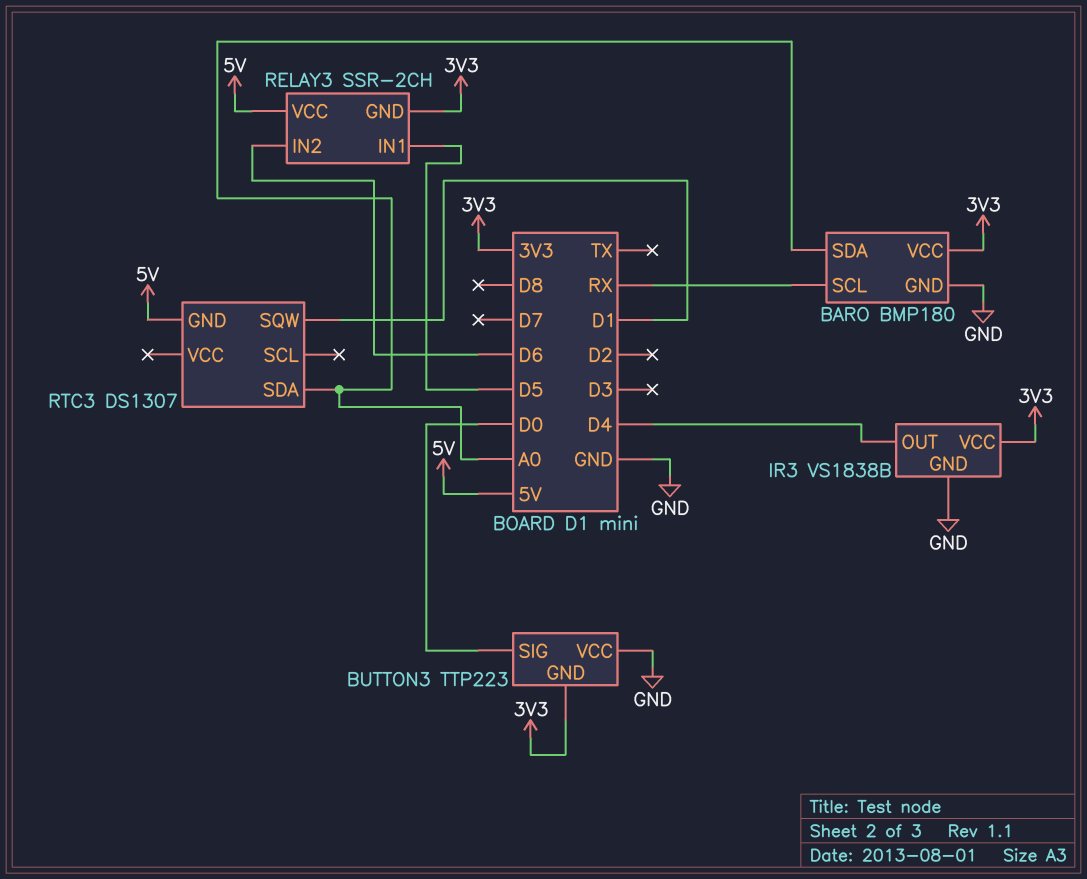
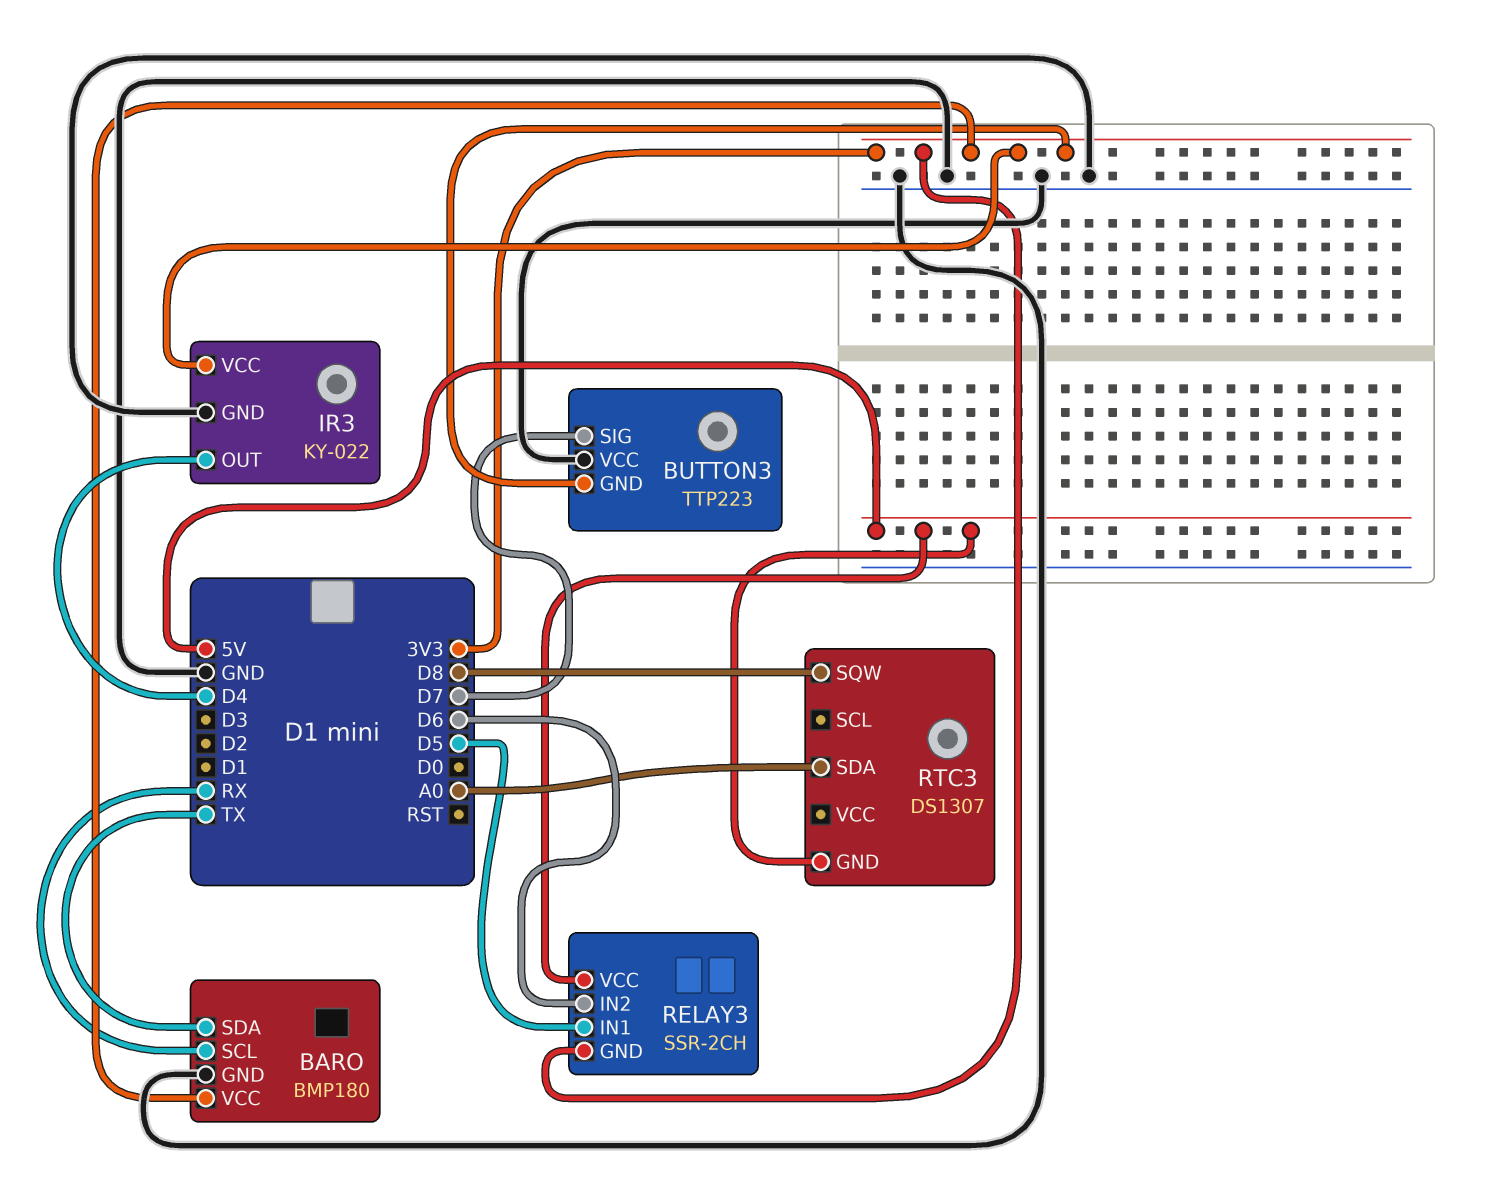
BARO pin SDA: A0 -> TX
BUTTON3 pin SIG: D0 -> D7
IR3: VS1838B -> KY-022
RTC3 pin SQW: D1 -> D8

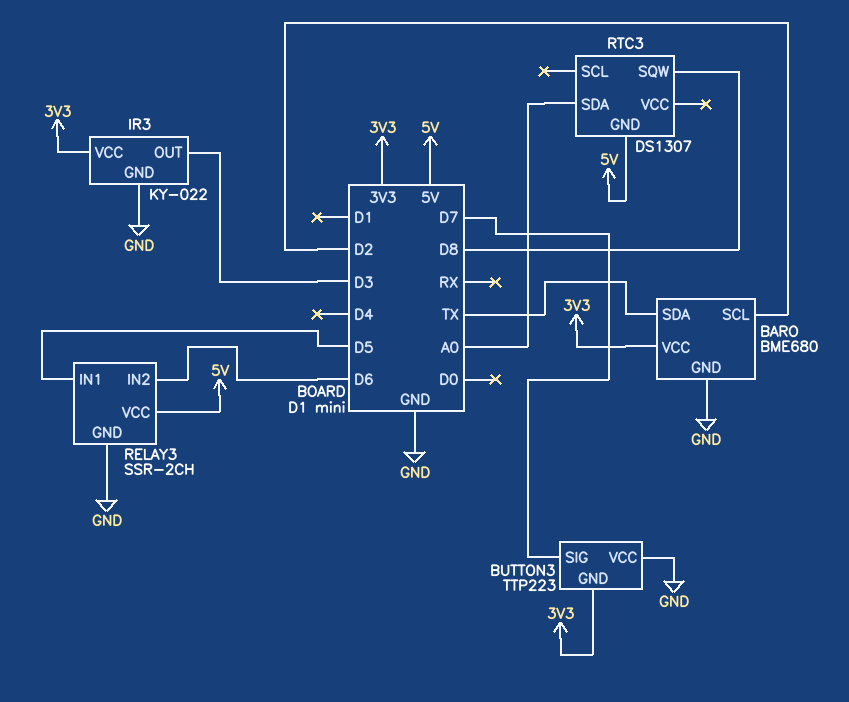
BARO: BMP180 -> BME680
BARO pin SCL: RX -> D2
IR3 pin OUT: D4 -> D3
RELAY3 pin GND: 3V3 -> GND

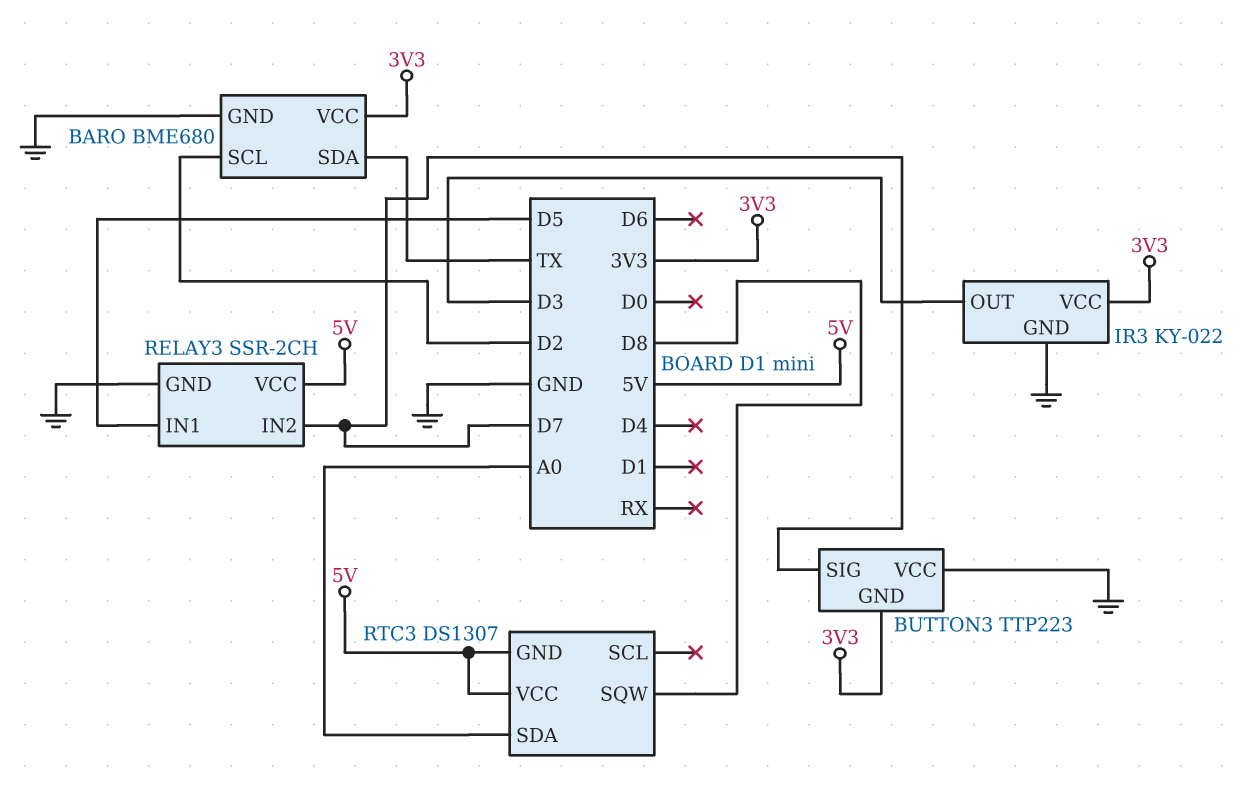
RELAY3 pin IN2: D6 -> D7
RTC3 pin VCC: none -> 5V

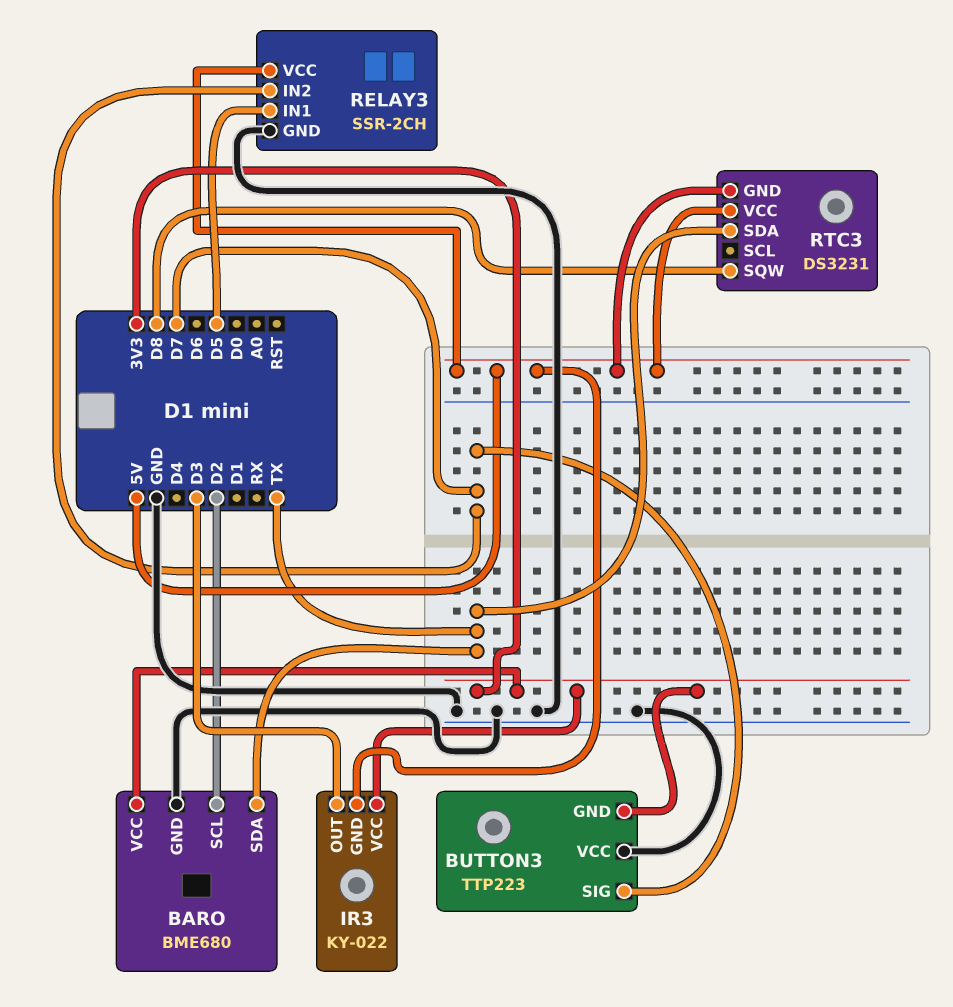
IR3 pin GND: GND -> 5V
RTC3: DS1307 -> DS3231
RTC3 pin SDA: A0 -> TX

